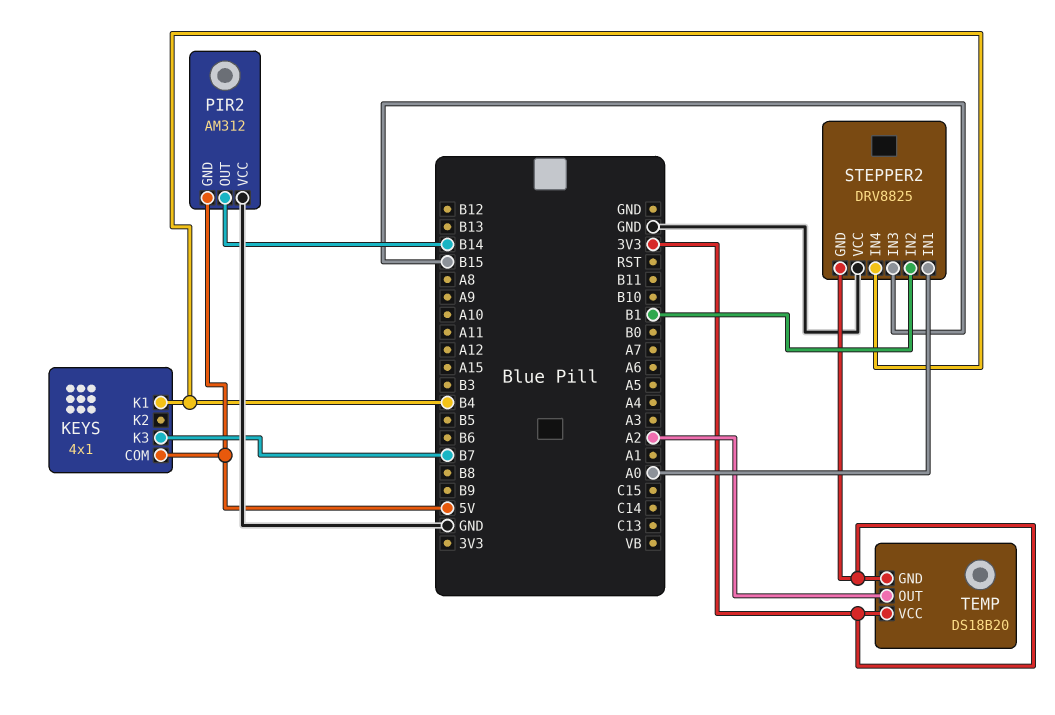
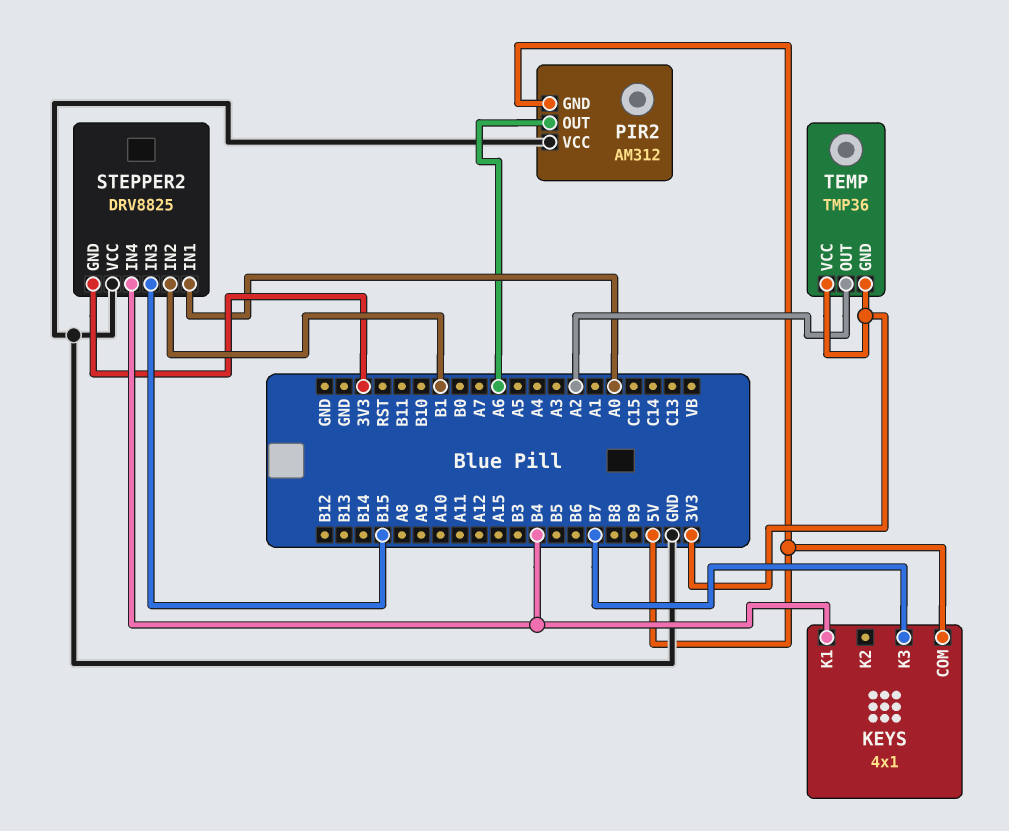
PIR2 pin OUT: B14 -> A6
TEMP: DS18B20 -> TMP36

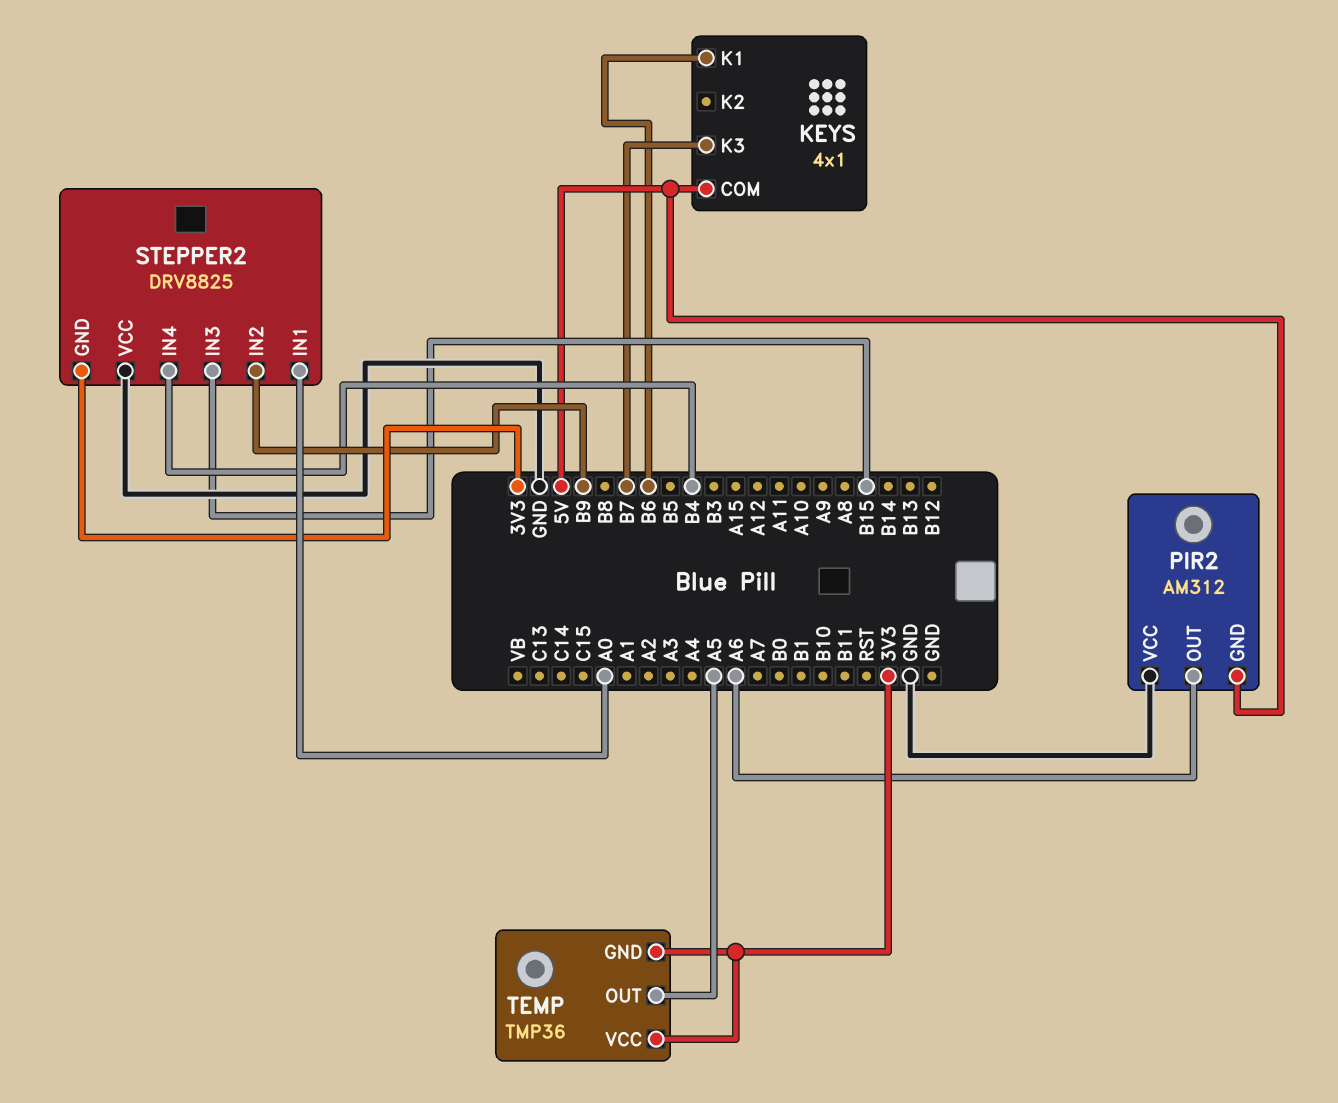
KEYS pin K1: B4 -> B6
STEPPER2 pin IN2: B1 -> B9
TEMP pin OUT: A2 -> A5

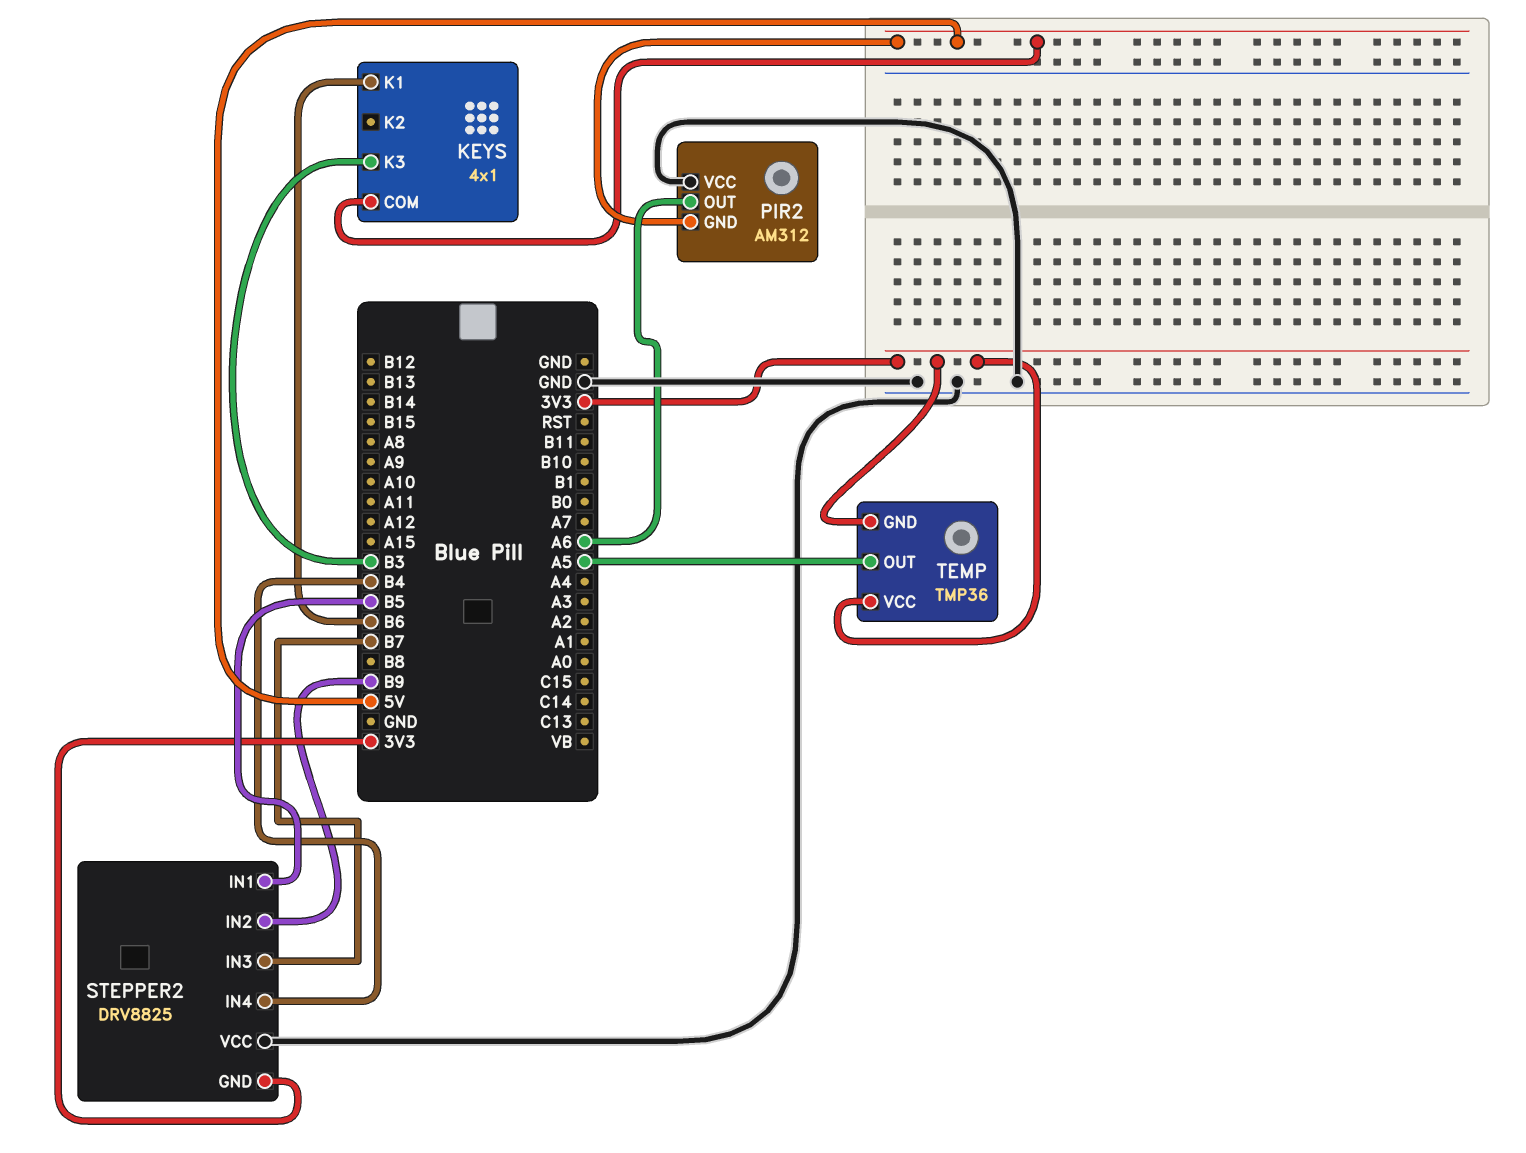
KEYS pin K3: B7 -> B3
STEPPER2 pin IN1: A0 -> B5
STEPPER2 pin IN3: B15 -> B7

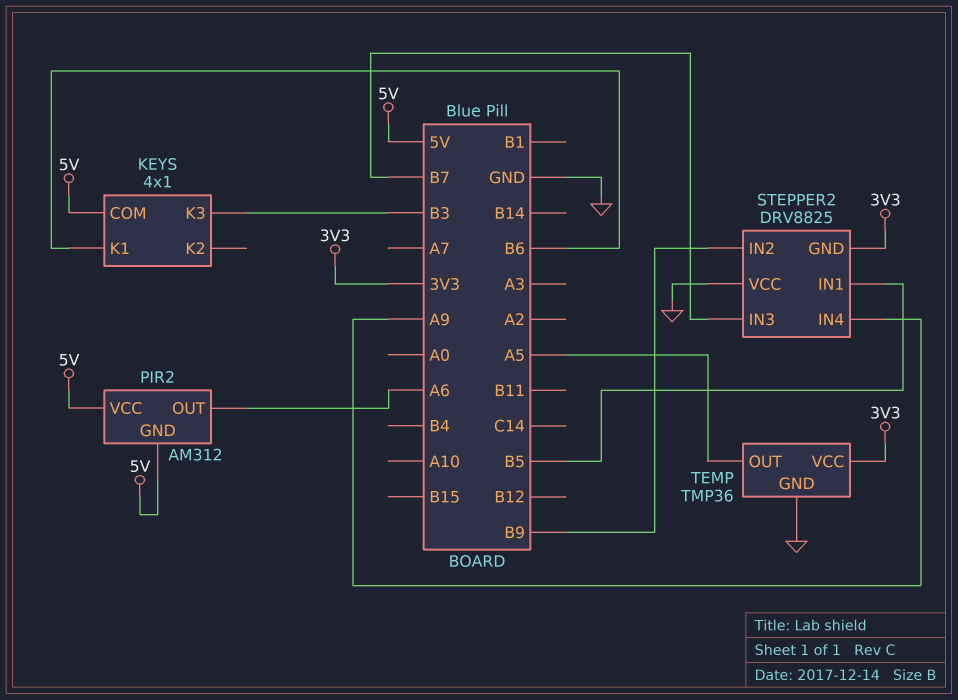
PIR2 pin VCC: GND -> 5V
STEPPER2 pin IN4: B4 -> A9
TEMP pin GND: 3V3 -> GND

